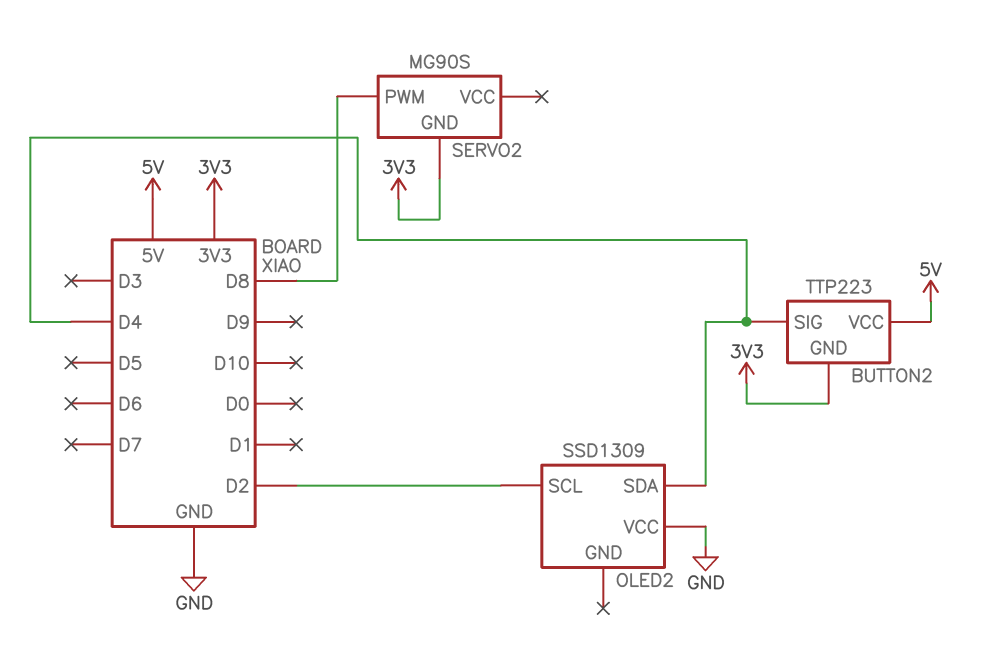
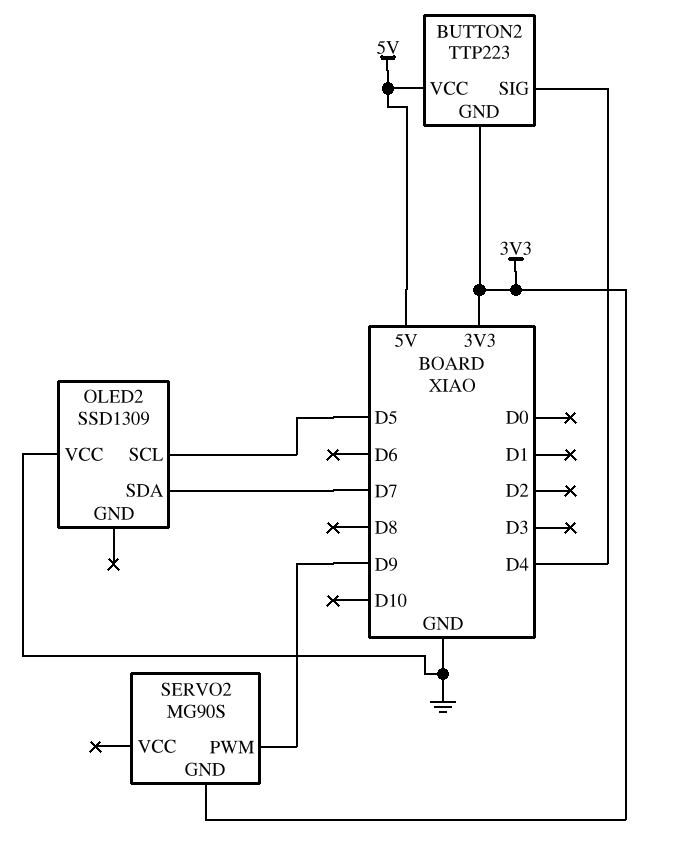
OLED2 pin SCL: D2 -> D5
OLED2 pin SDA: D4 -> D7
SERVO2 pin PWM: D8 -> D9

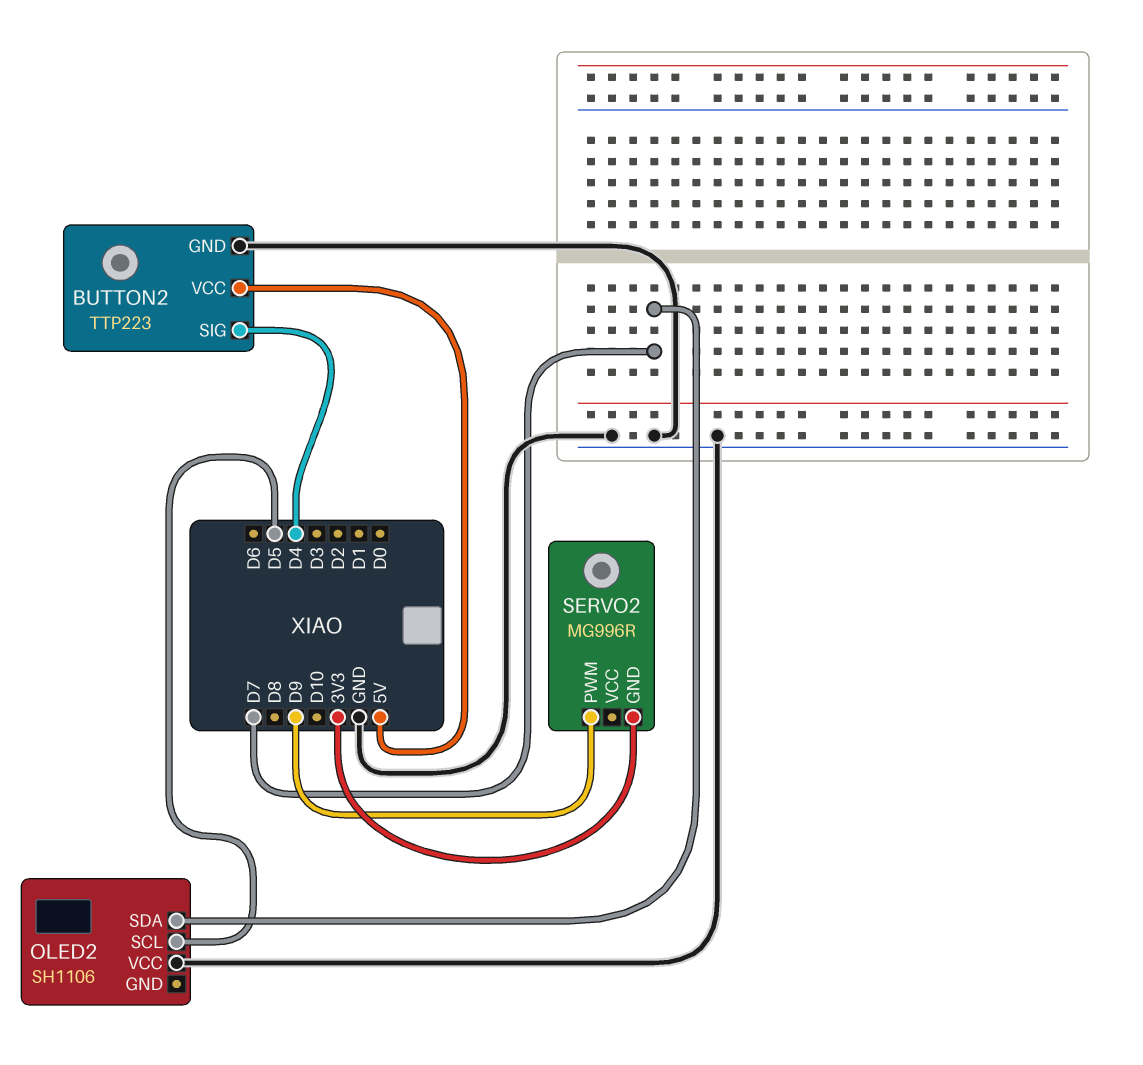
BUTTON2 pin GND: 3V3 -> GND
OLED2: SSD1309 -> SH1106
SERVO2: MG90S -> MG996R

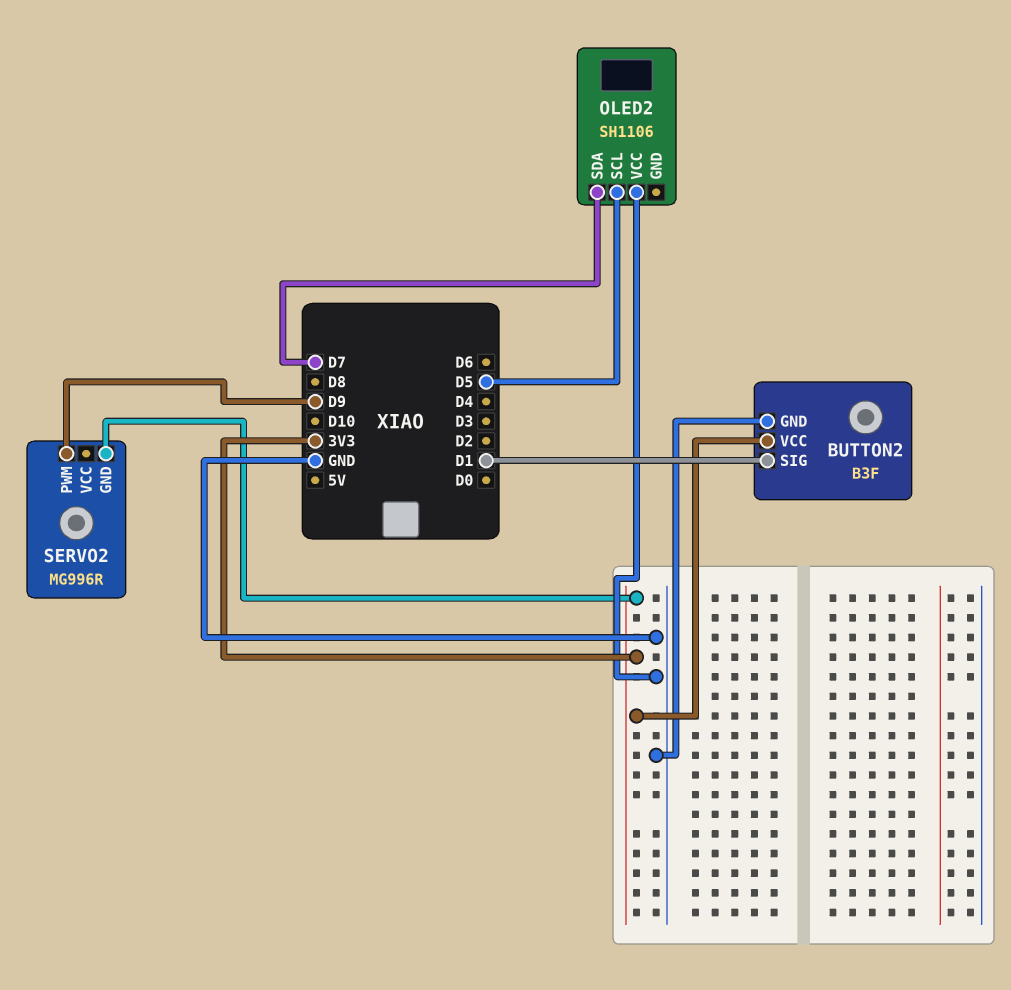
BUTTON2: TTP223 -> B3F
BUTTON2 pin SIG: D4 -> D1
BUTTON2 pin VCC: 5V -> 3V3

